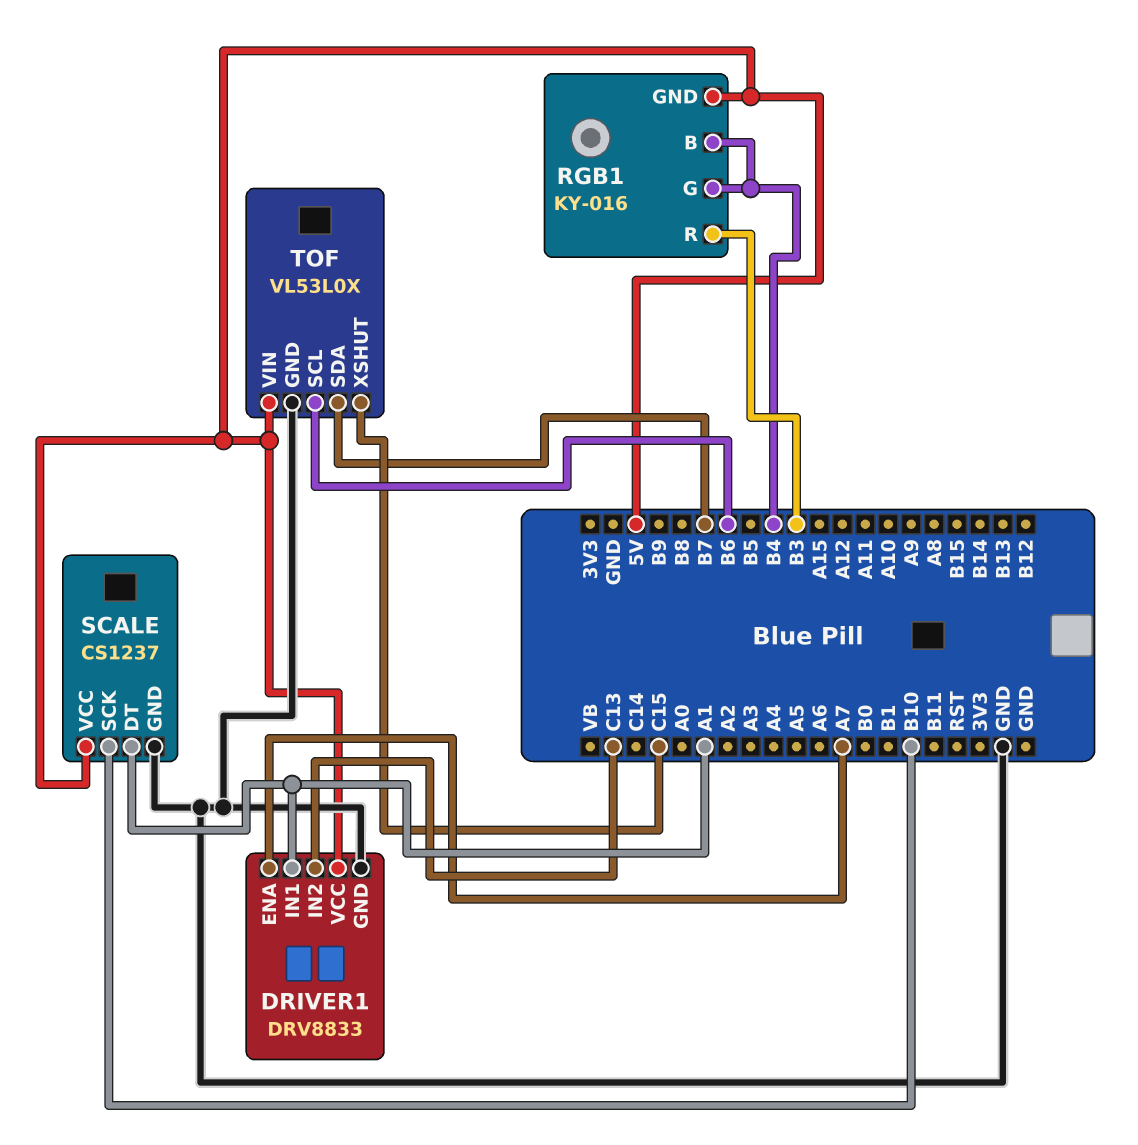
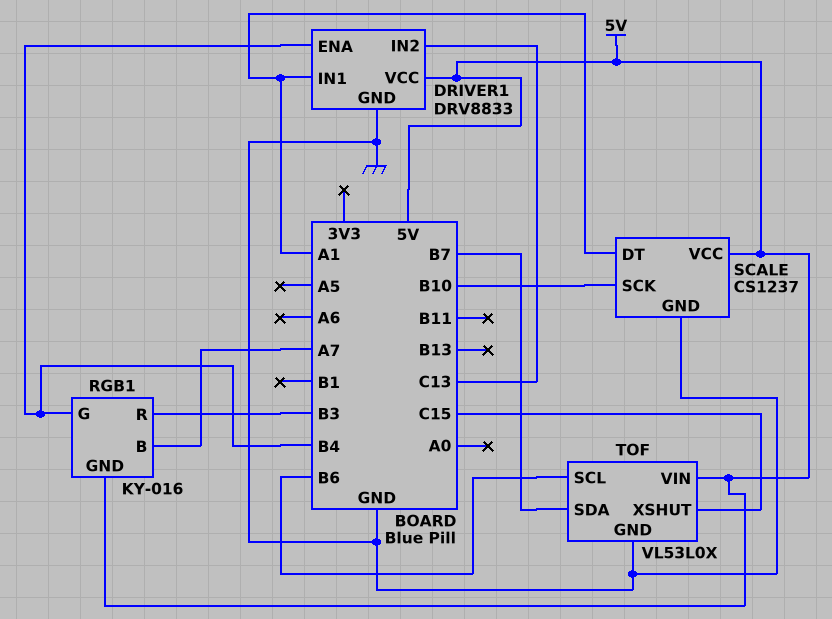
DRIVER1 pin ENA: A7 -> B4
RGB1 pin B: B4 -> A7

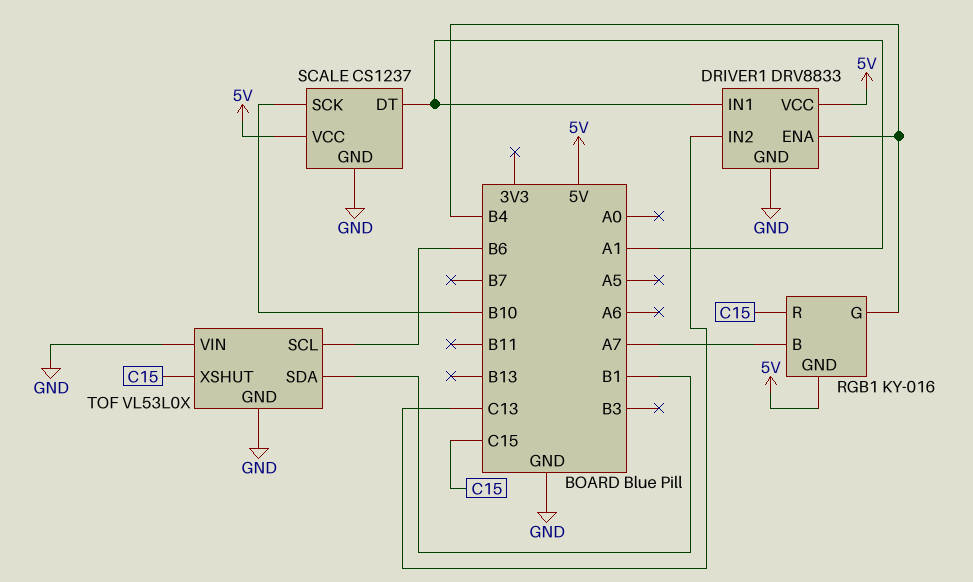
RGB1 pin R: B3 -> C15
TOF pin SDA: B7 -> B1
TOF pin VIN: 5V -> GND

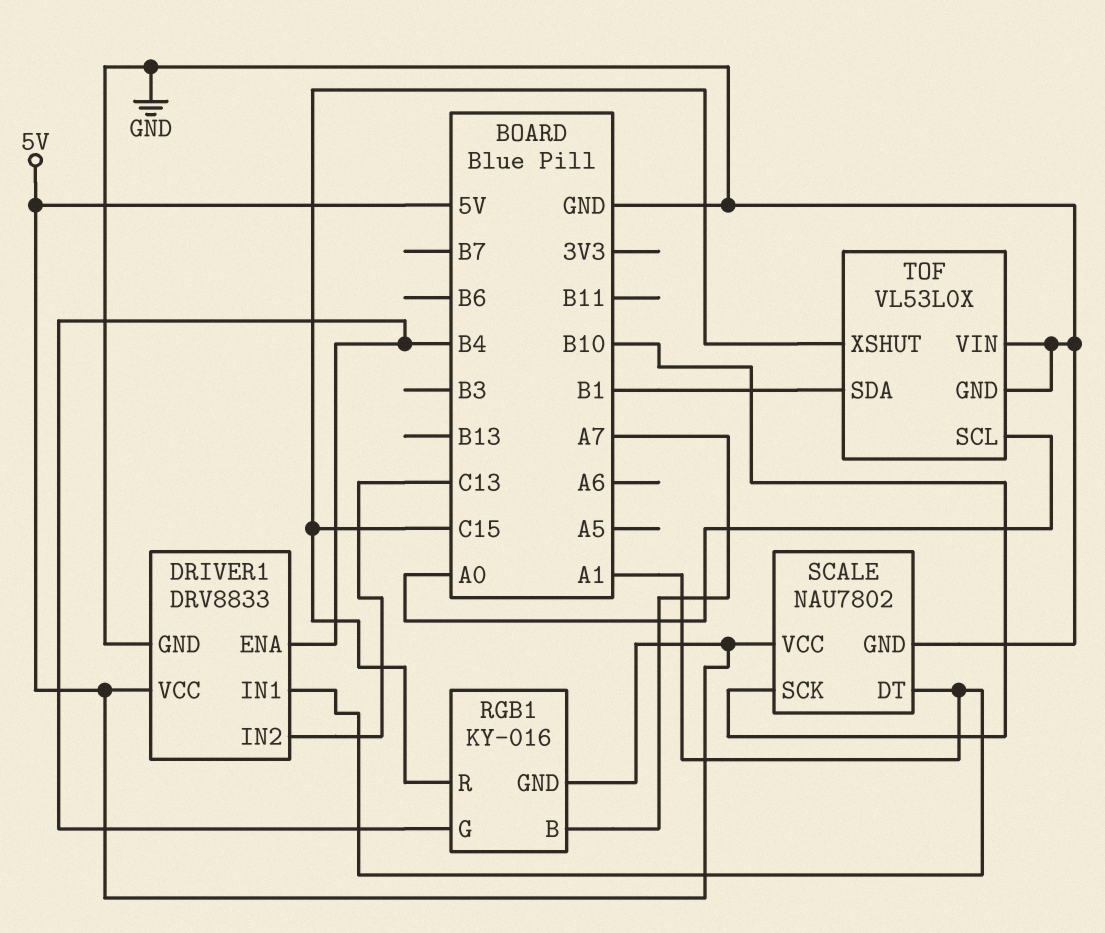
SCALE: CS1237 -> NAU7802
TOF pin SCL: B6 -> A0

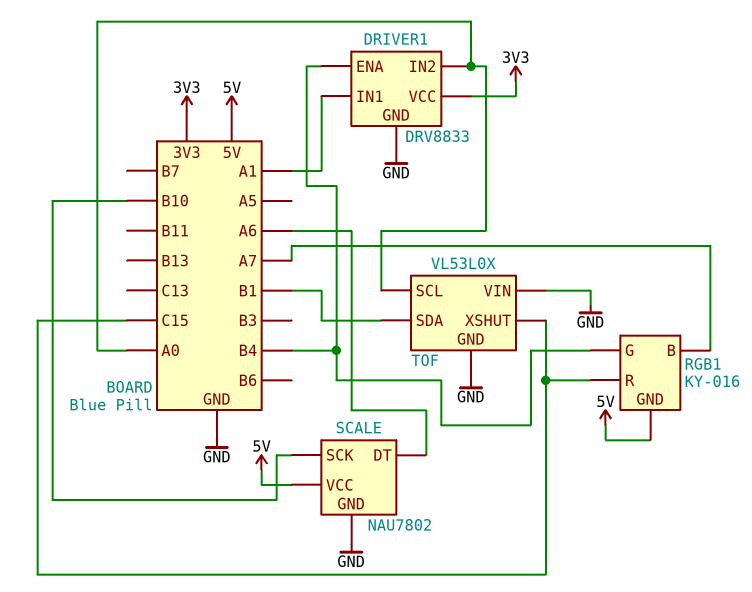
DRIVER1 pin IN2: C13 -> A0
DRIVER1 pin VCC: 5V -> 3V3
SCALE pin DT: A1 -> A6

